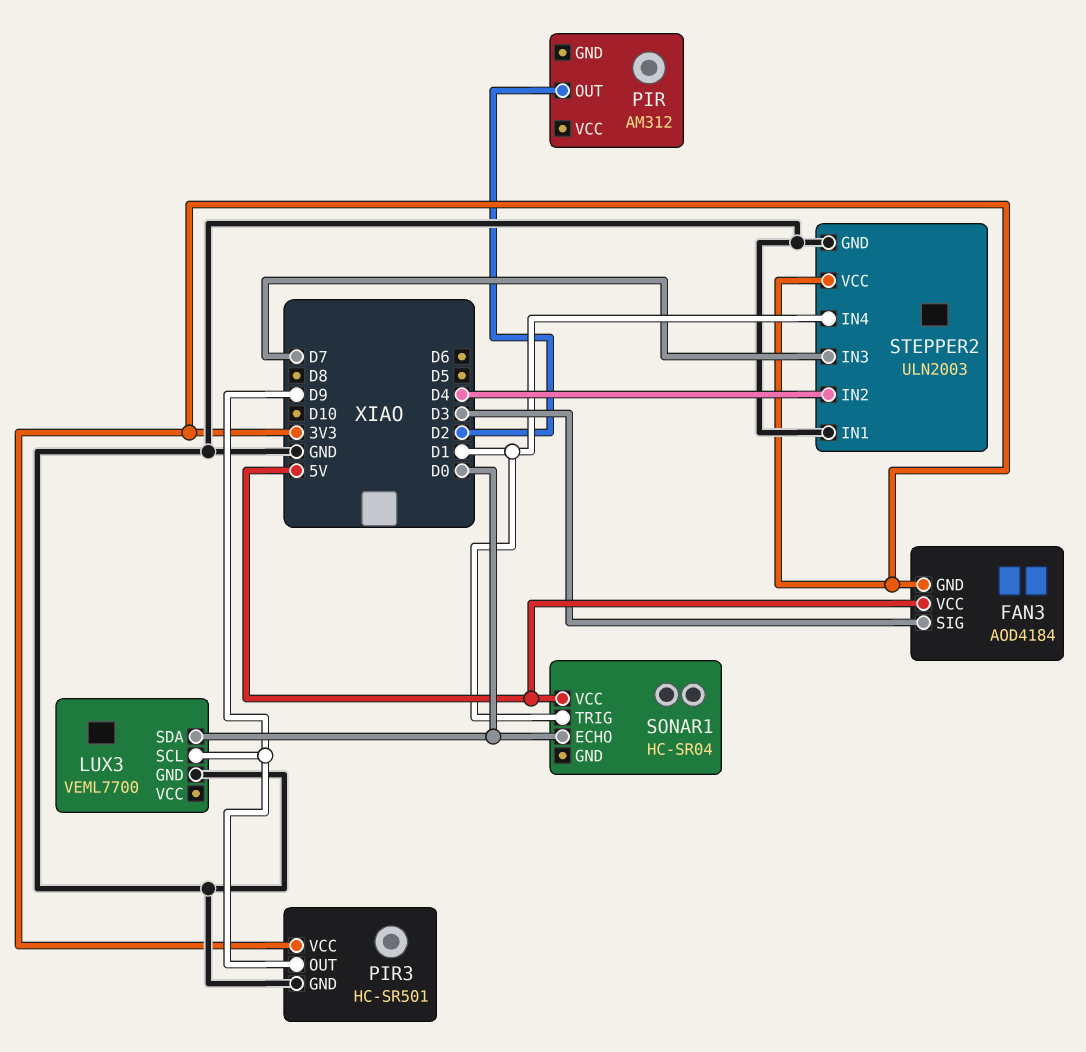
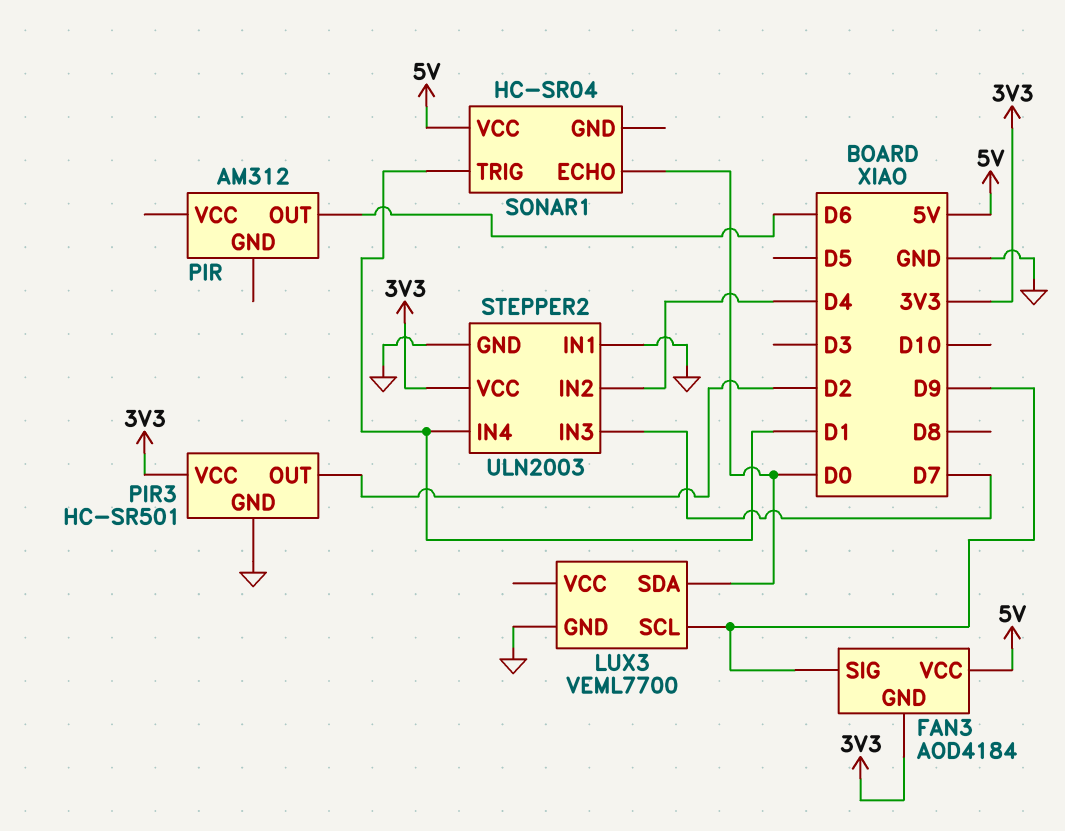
FAN3 pin SIG: D3 -> D9
PIR pin OUT: D2 -> D6
PIR3 pin OUT: D9 -> D2

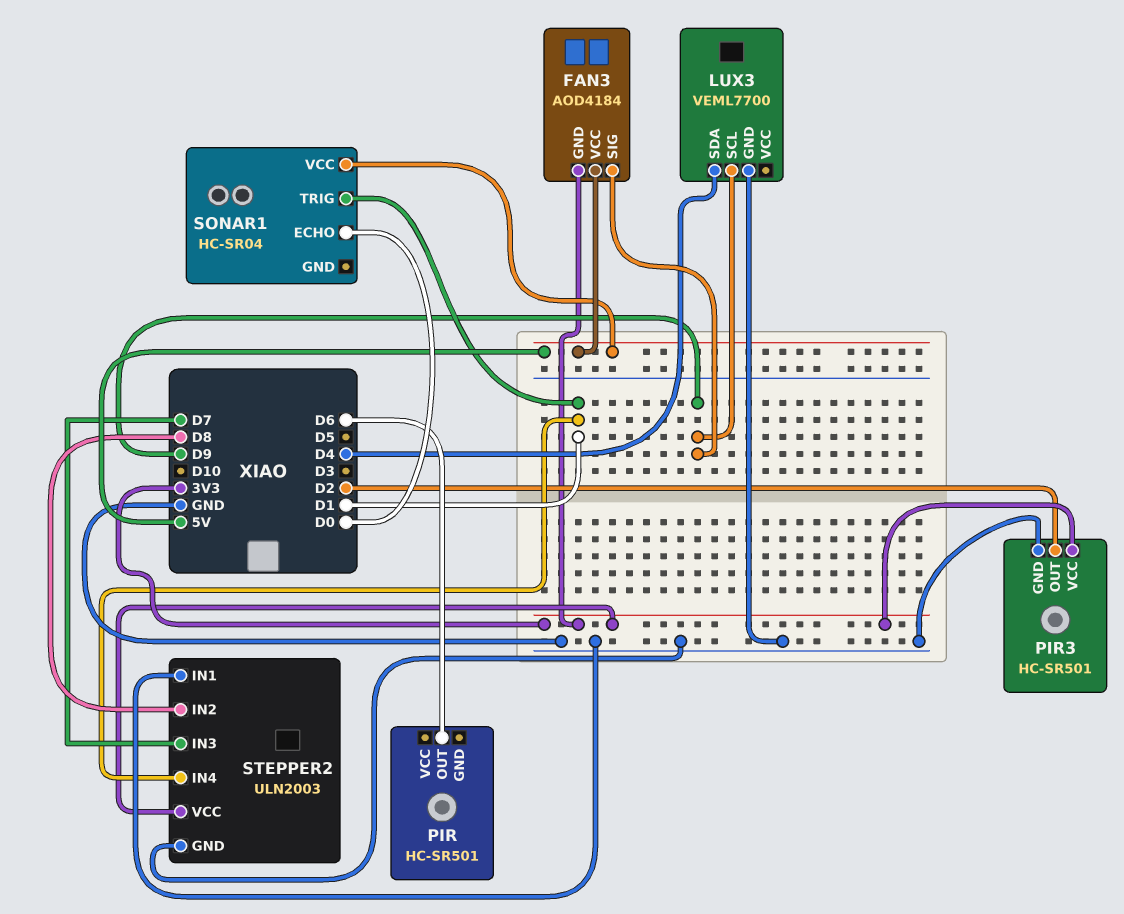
LUX3 pin SDA: D0 -> D4
PIR: AM312 -> HC-SR501
STEPPER2 pin IN2: D4 -> D8

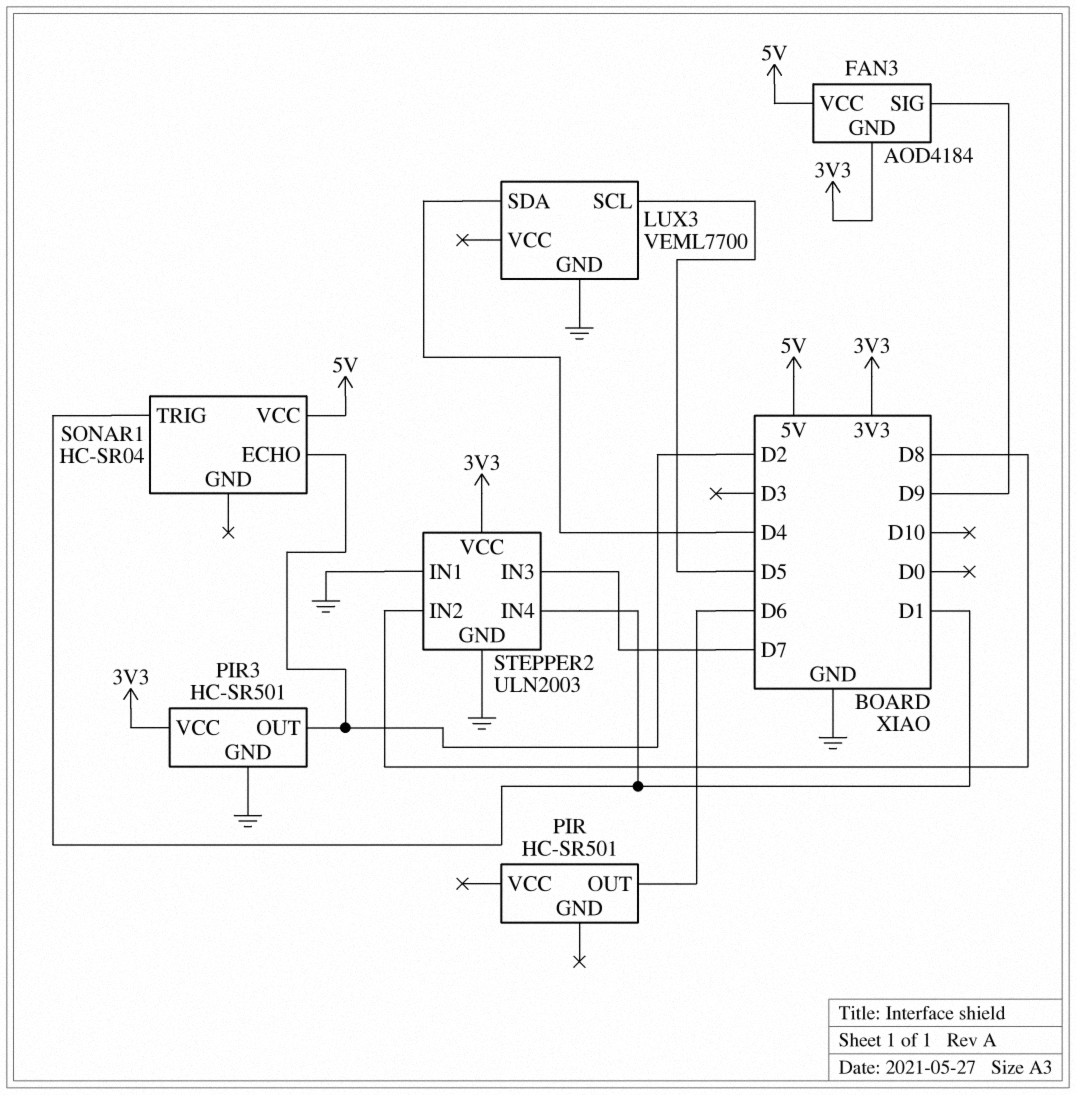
LUX3 pin SCL: D9 -> D5
SONAR1 pin ECHO: D0 -> D2

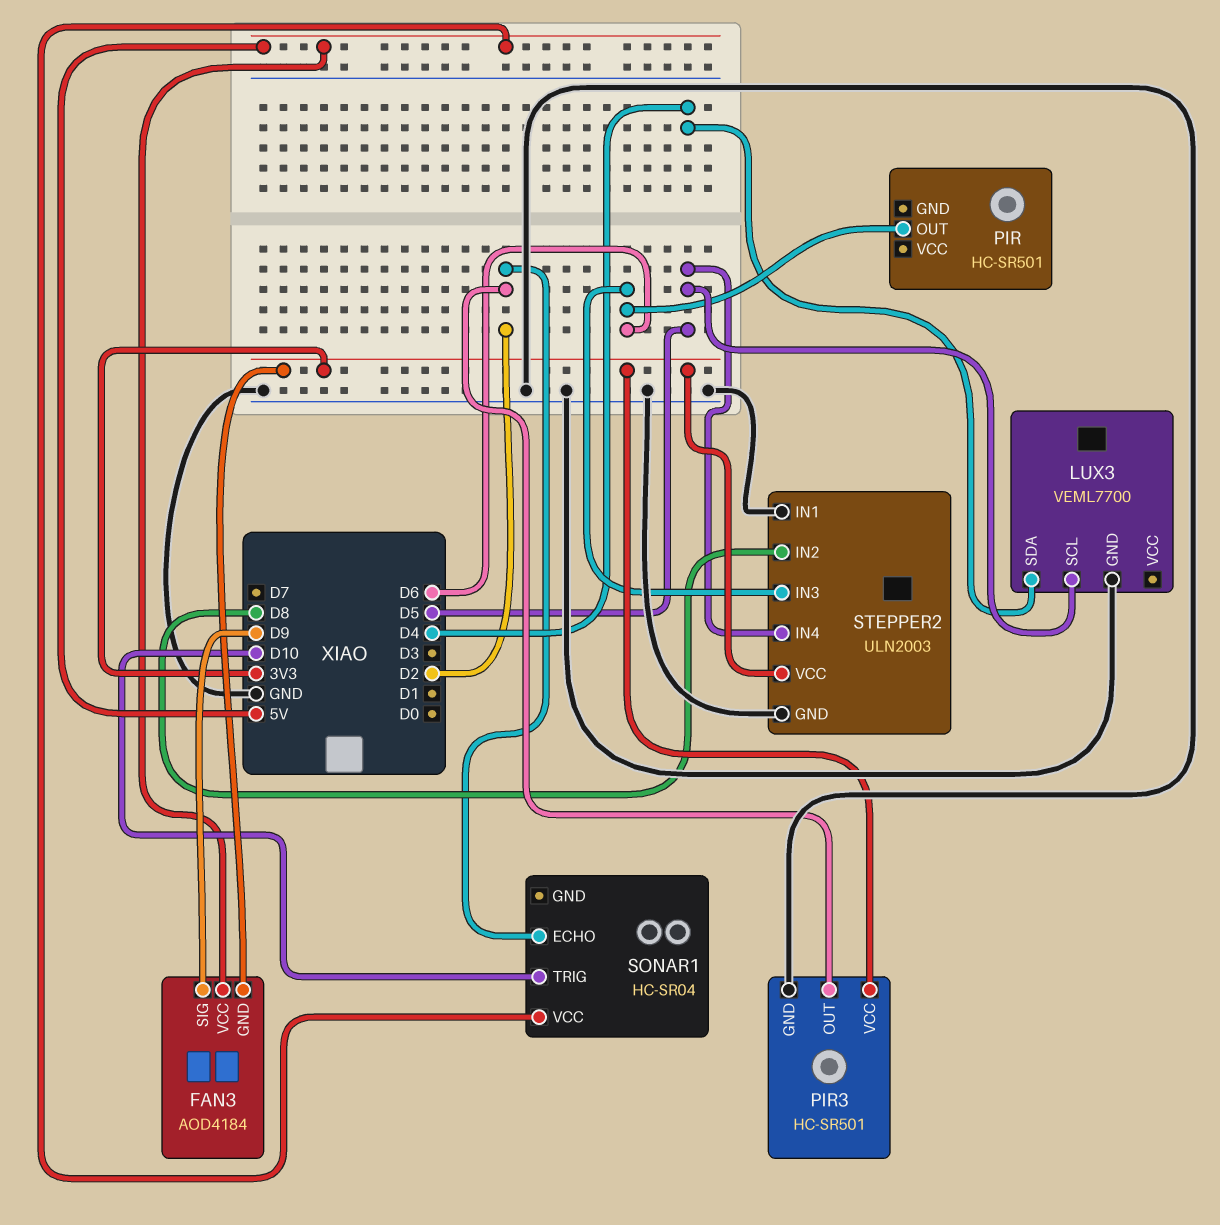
SONAR1 pin TRIG: D1 -> D10
STEPPER2 pin IN3: D7 -> D6
STEPPER2 pin IN4: D1 -> D5

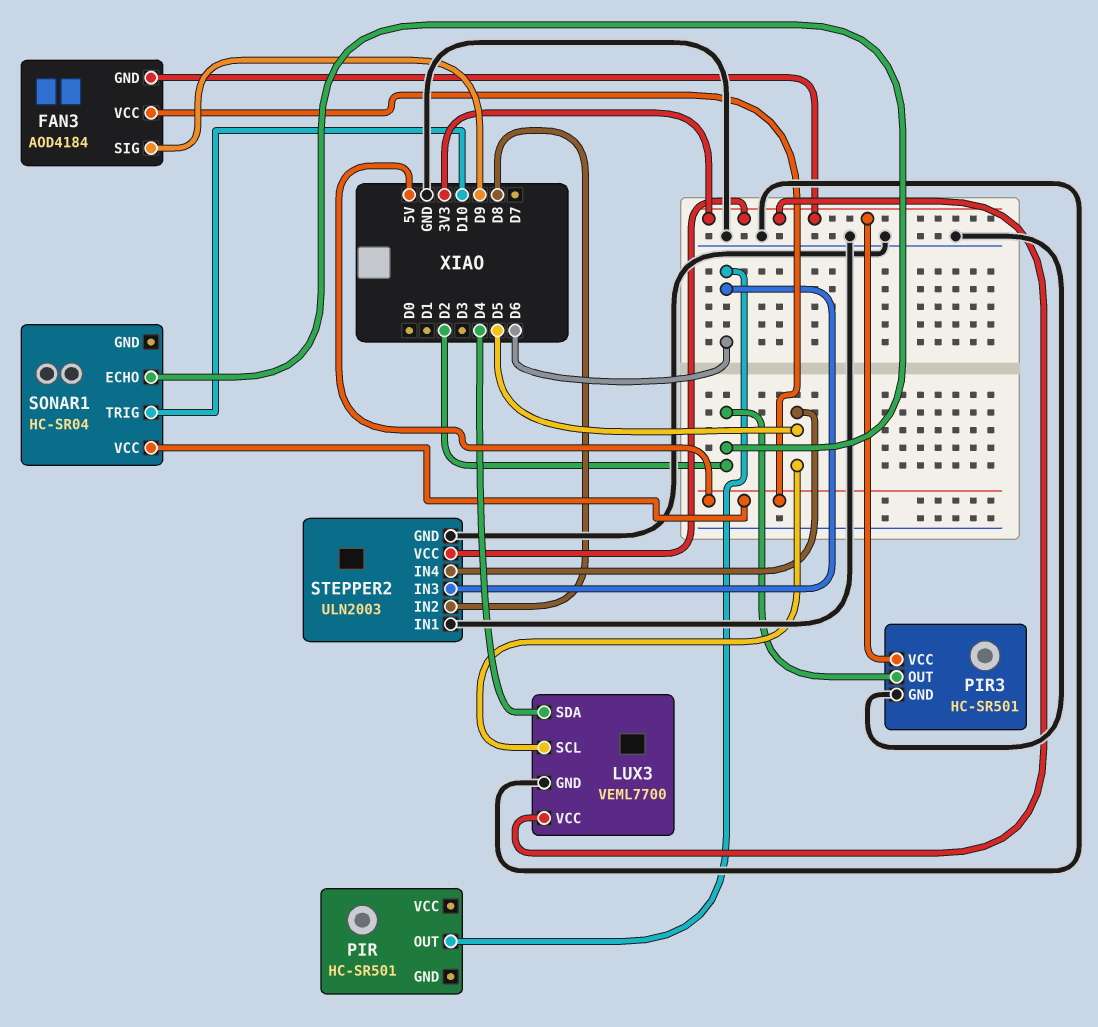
LUX3 pin VCC: none -> 3V3

